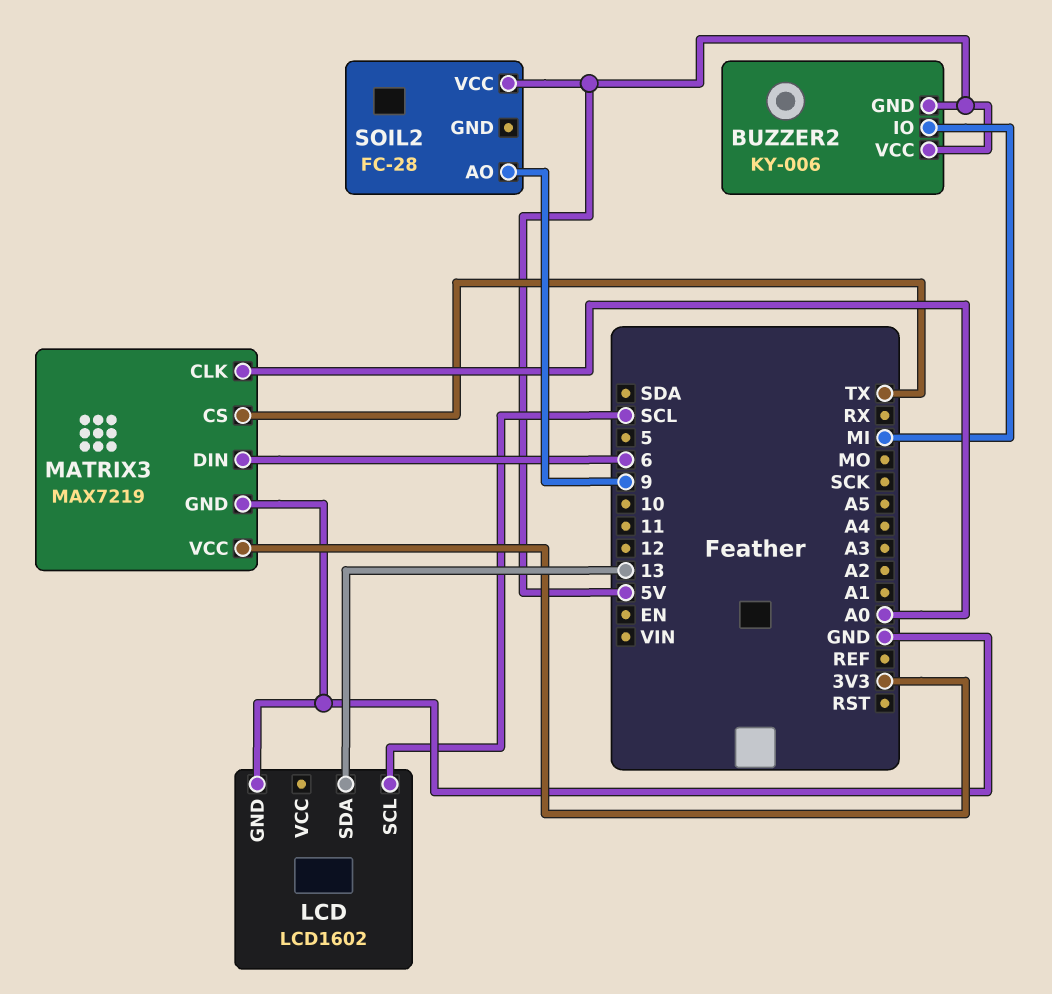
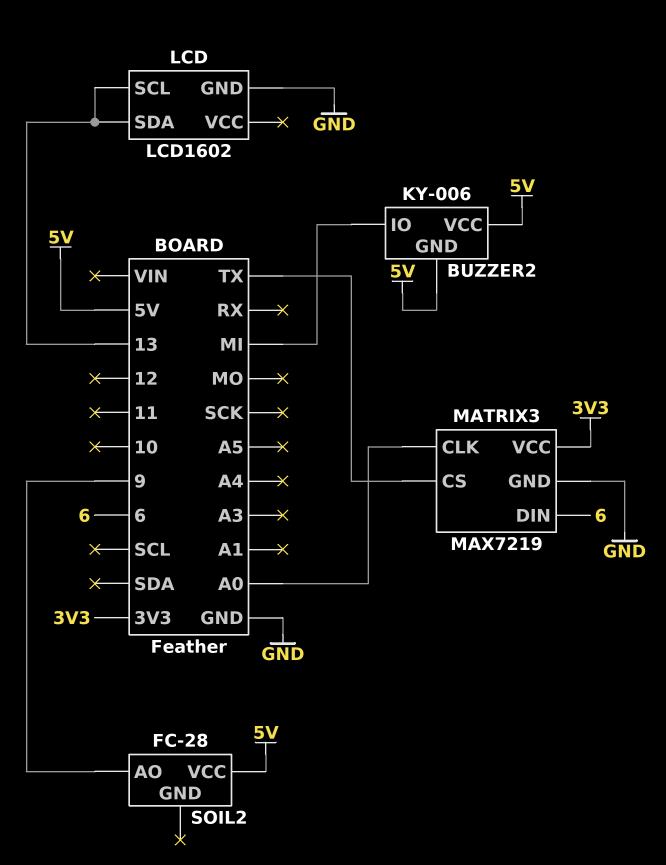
LCD pin SCL: SCL -> 13

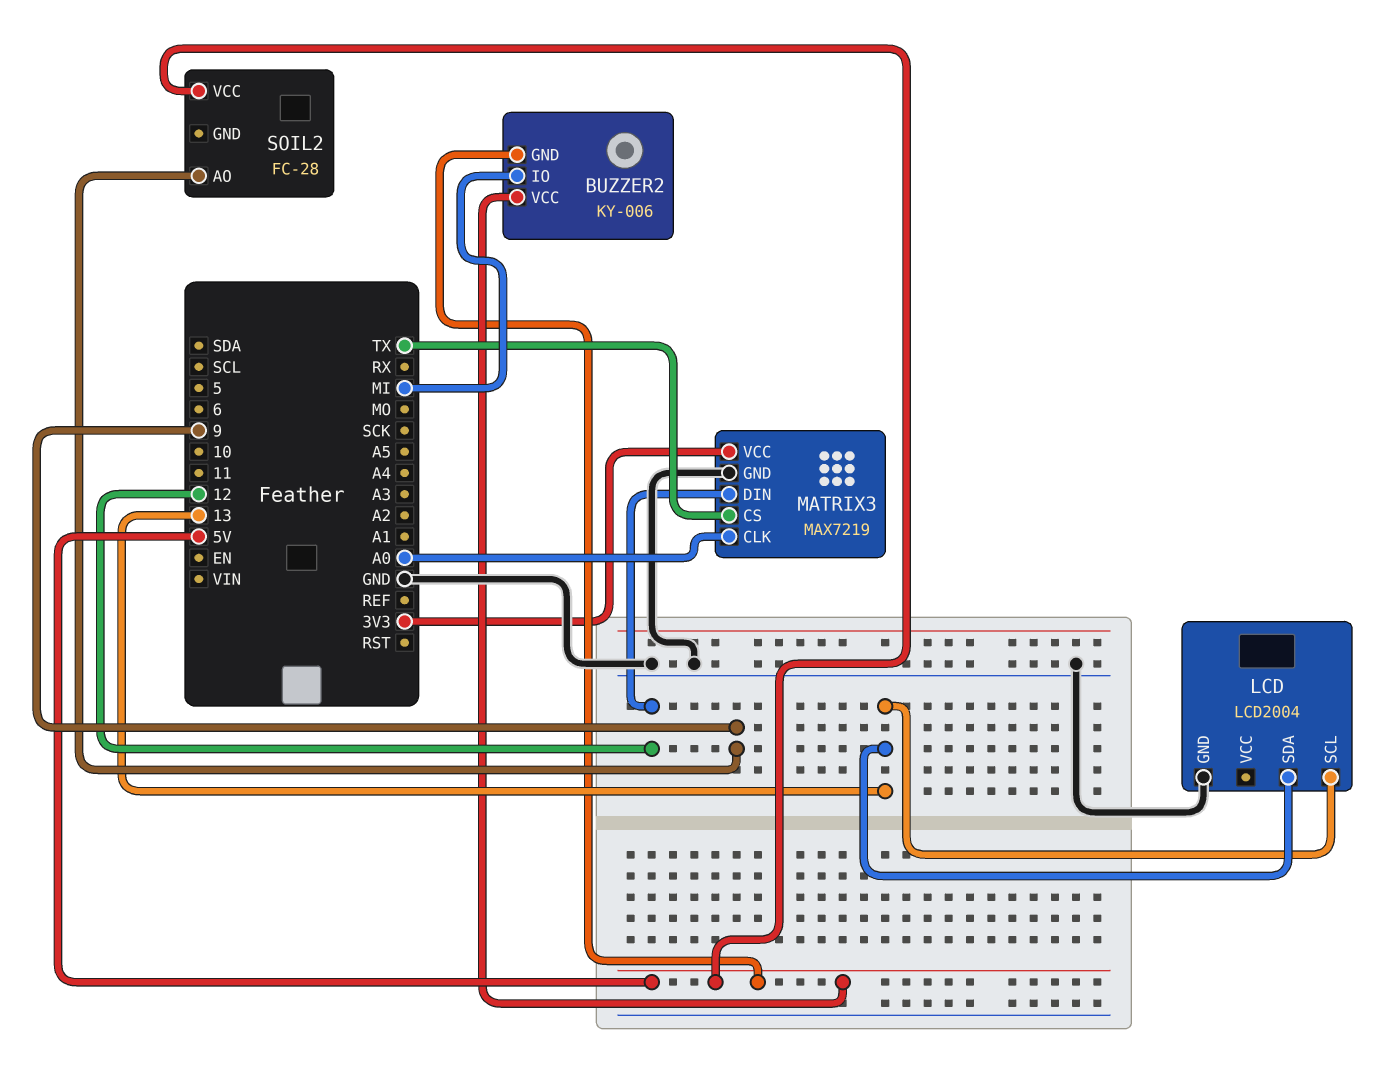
LCD: LCD1602 -> LCD2004
MATRIX3 pin DIN: 6 -> 12

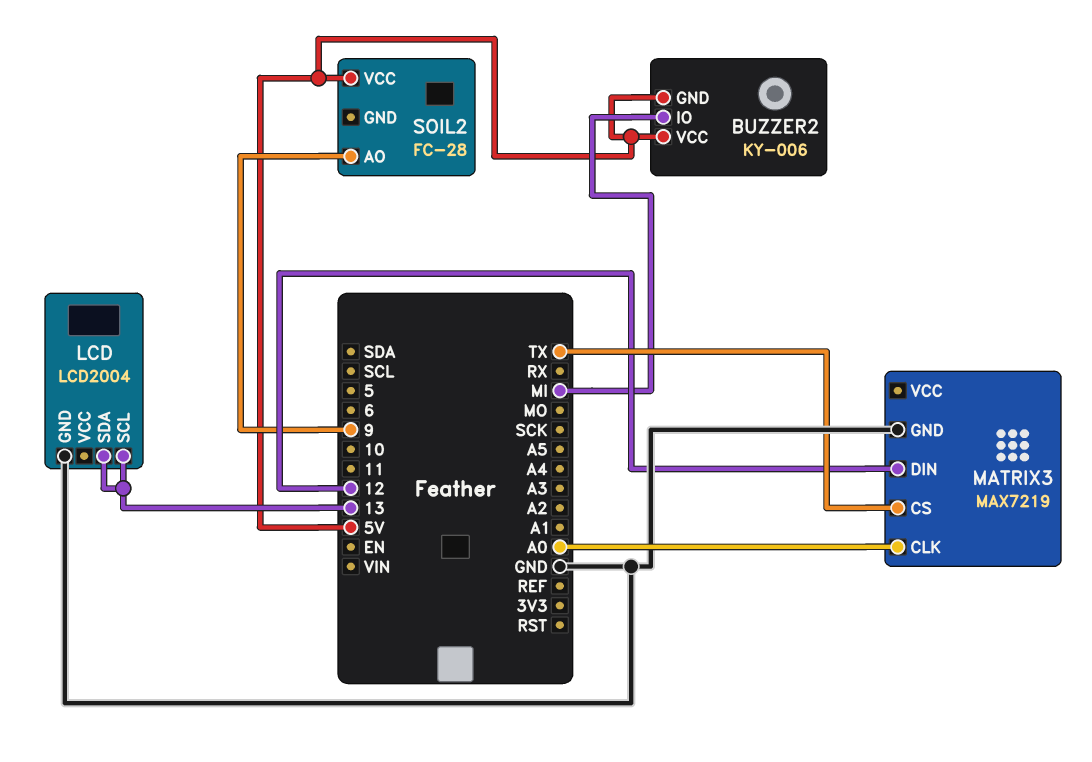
MATRIX3 pin VCC: 3V3 -> none

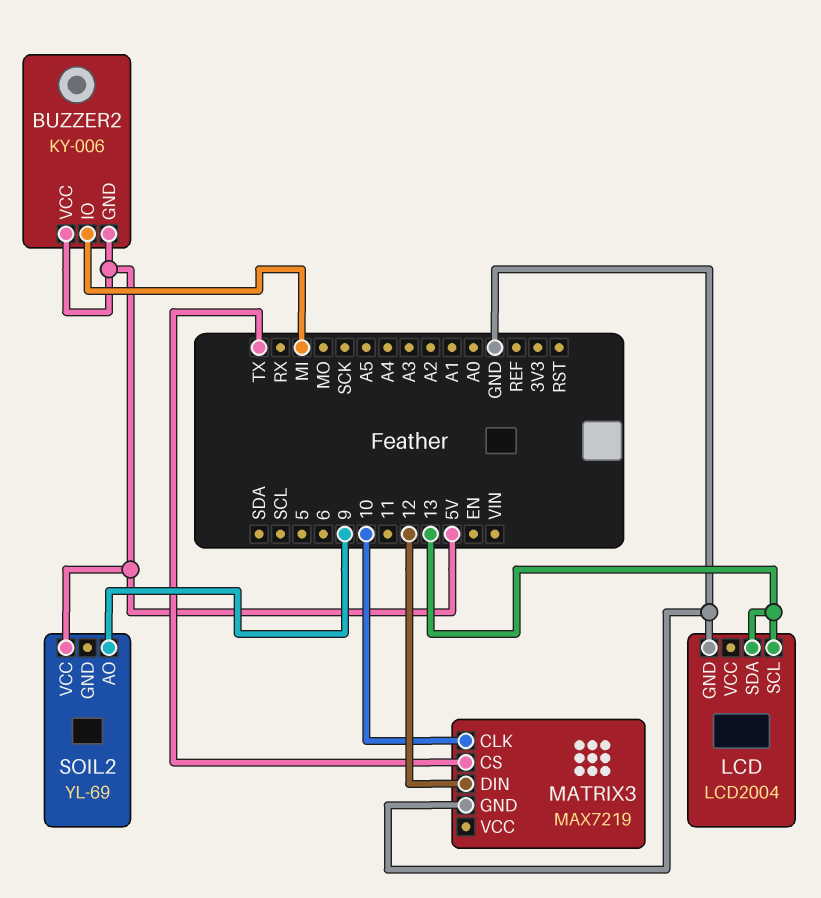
MATRIX3 pin CLK: A0 -> 10
SOIL2: FC-28 -> YL-69

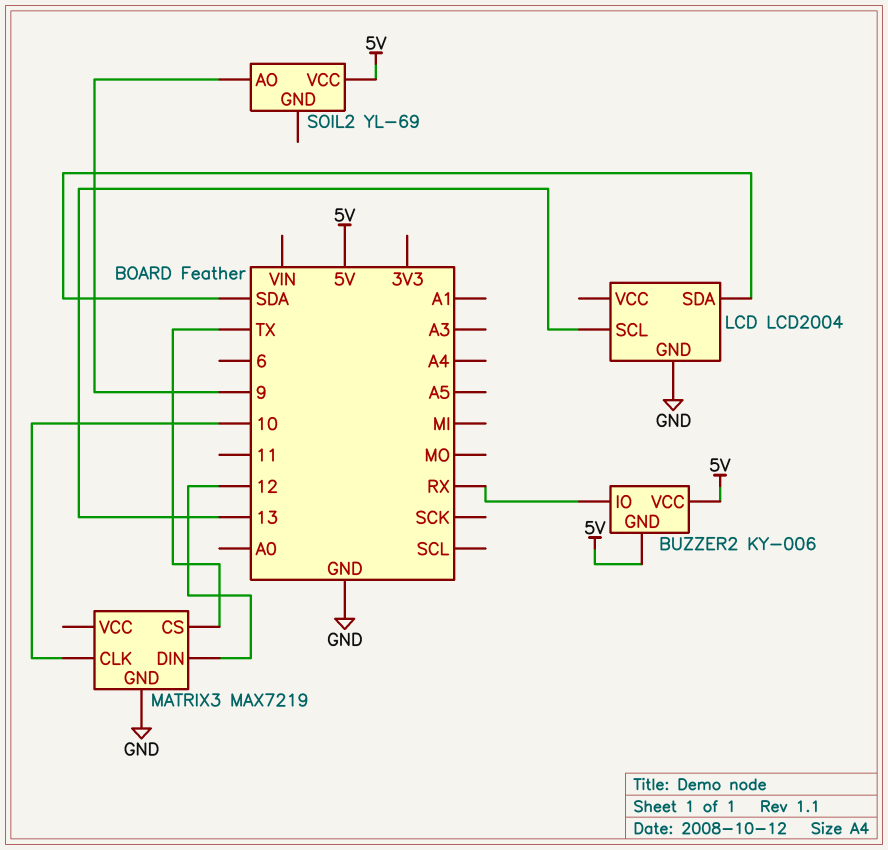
BUZZER2 pin IO: MI -> RX
LCD pin SDA: 13 -> SDA

